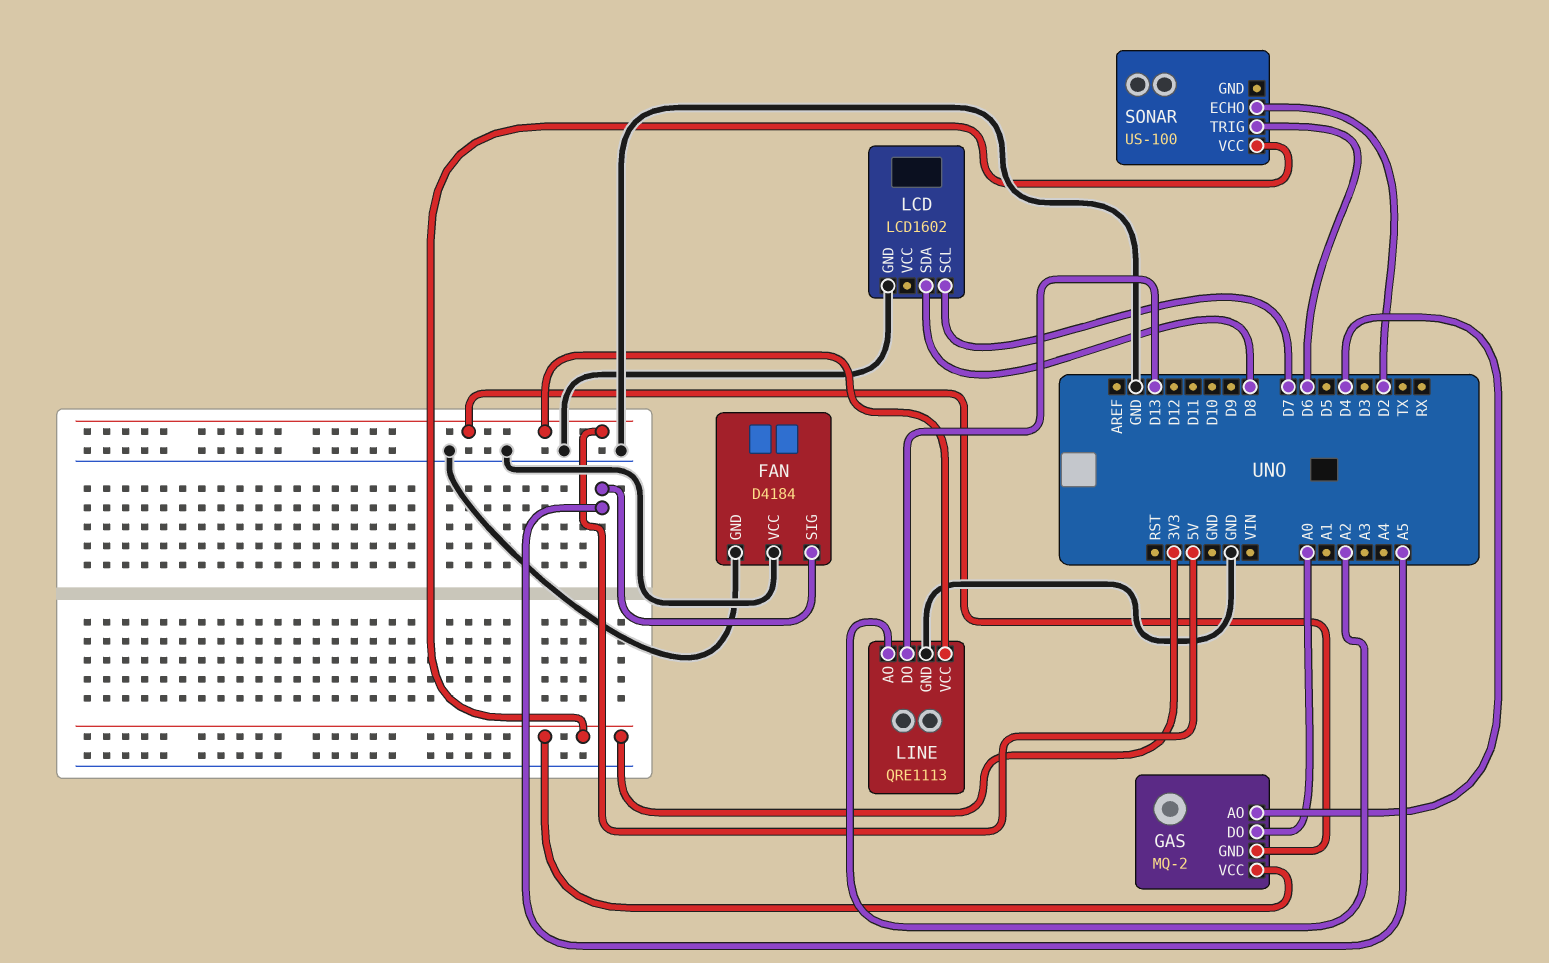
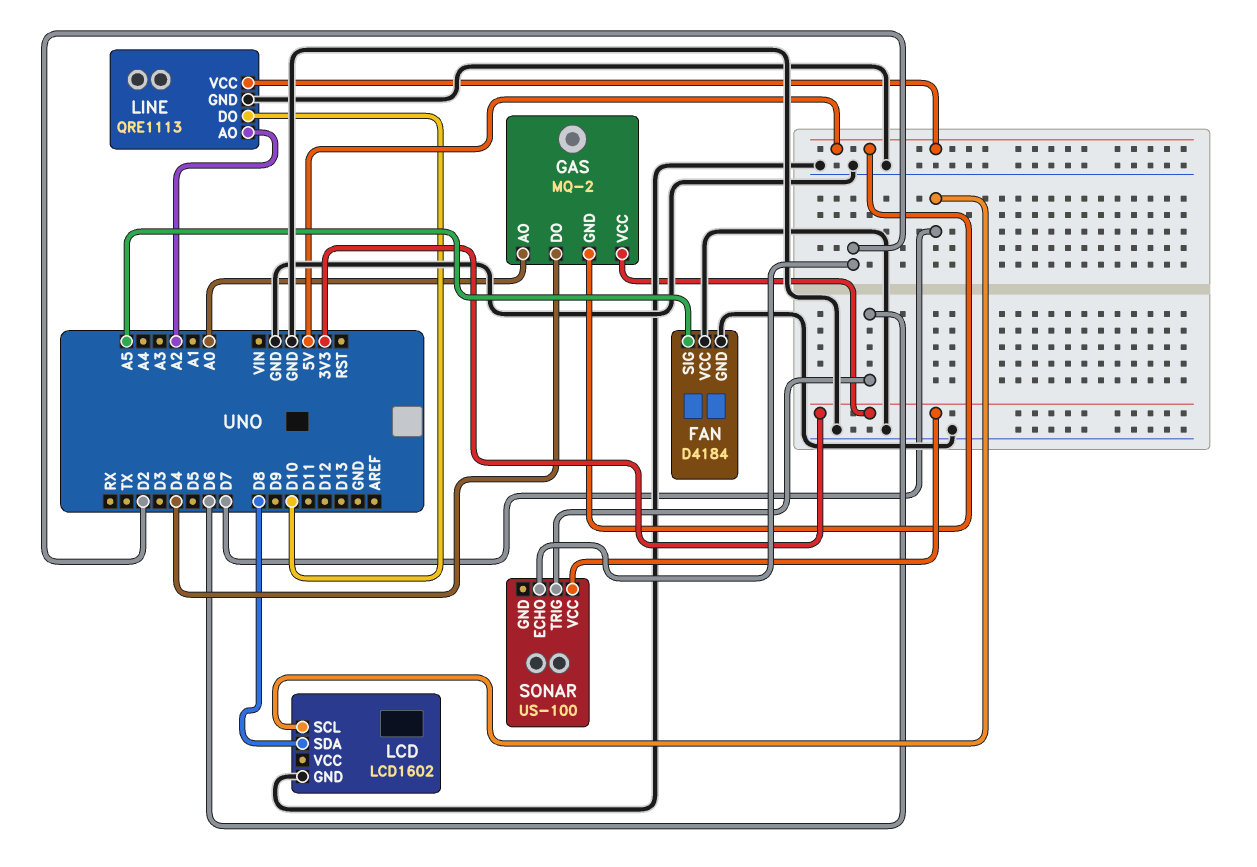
GAS pin AO: D4 -> A0
GAS pin DO: A0 -> D4
LINE pin DO: D13 -> D10

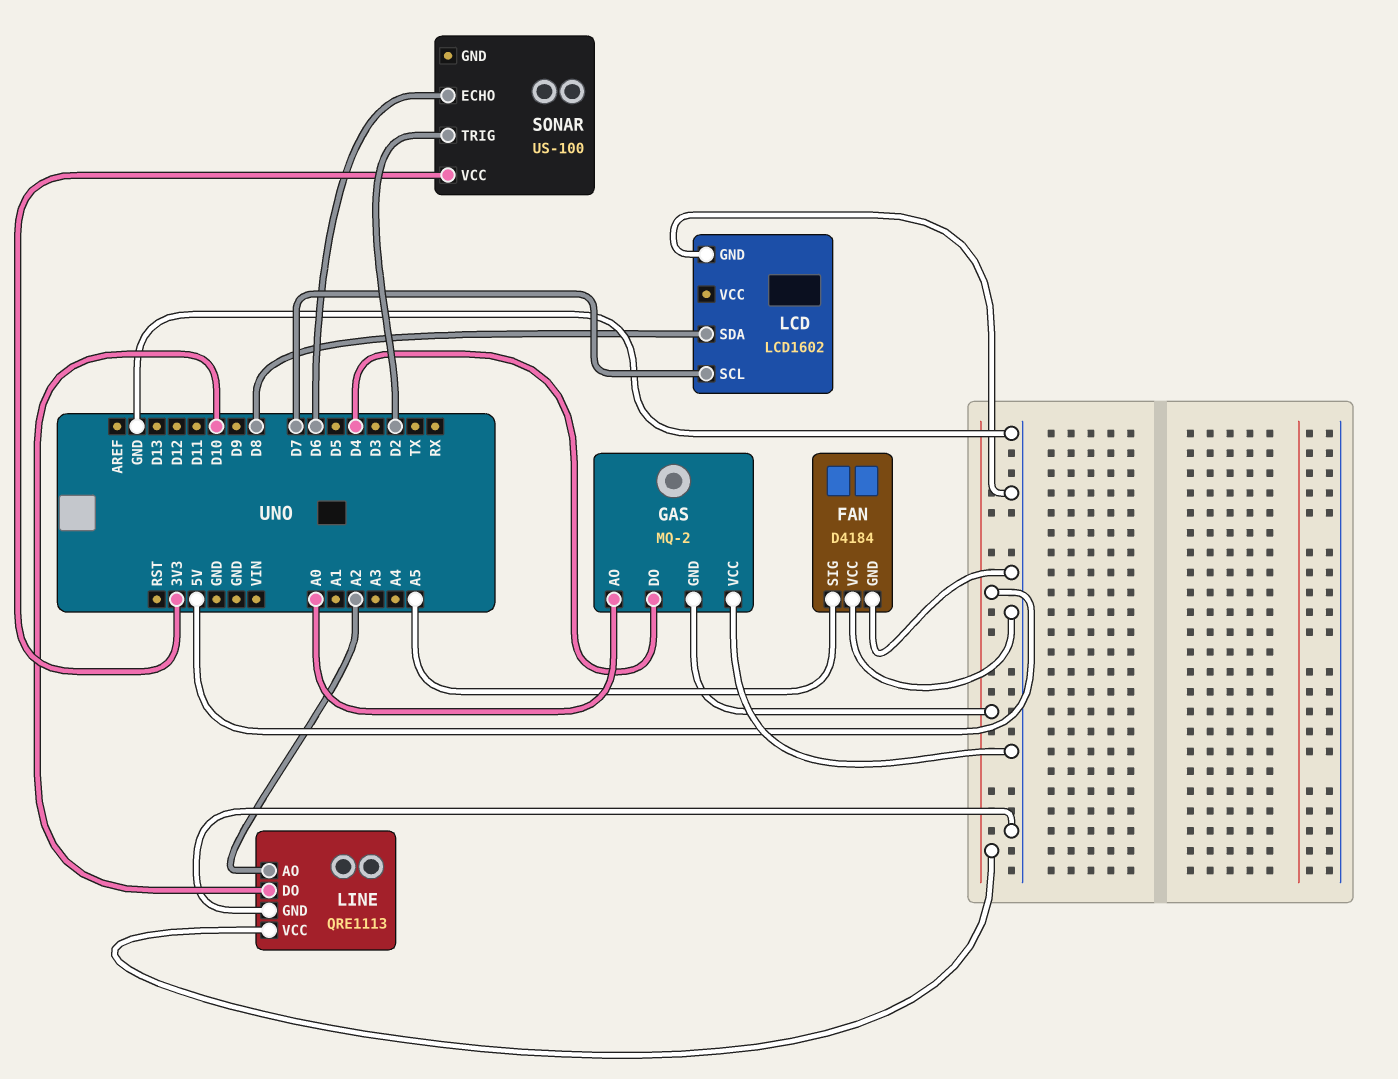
GAS pin VCC: 3V3 -> GND
SONAR pin ECHO: D2 -> D6
SONAR pin TRIG: D6 -> D2

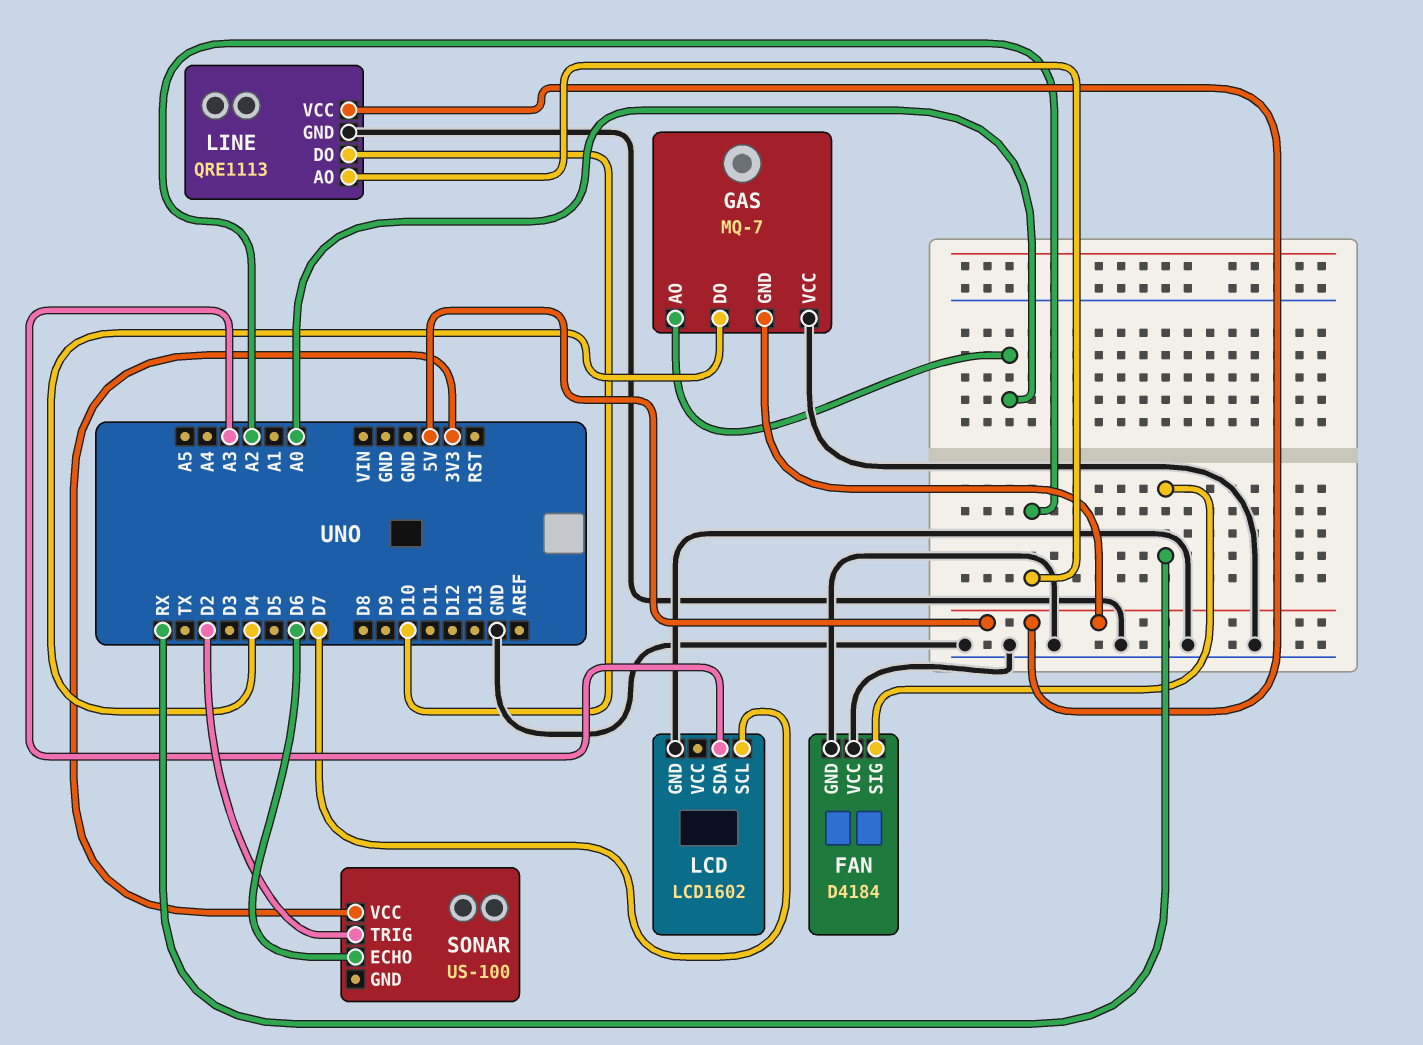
FAN pin SIG: A5 -> RX
GAS: MQ-2 -> MQ-7
LCD pin SDA: D8 -> A3

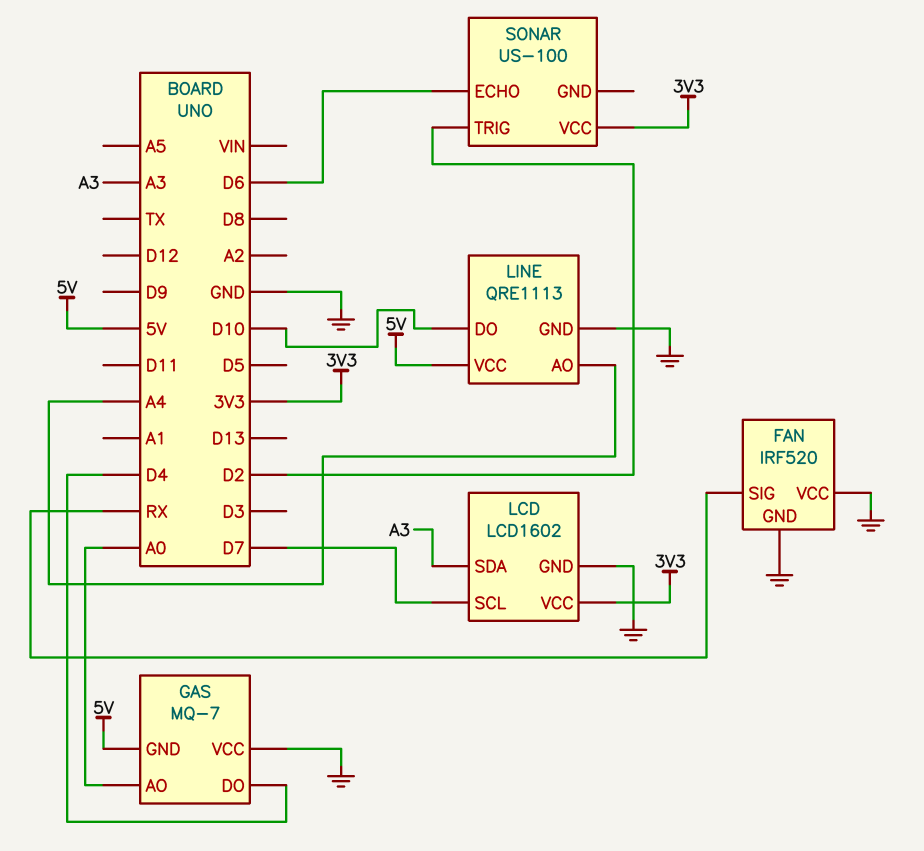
FAN: D4184 -> IRF520
LCD pin VCC: none -> 3V3
LINE pin AO: A2 -> A4

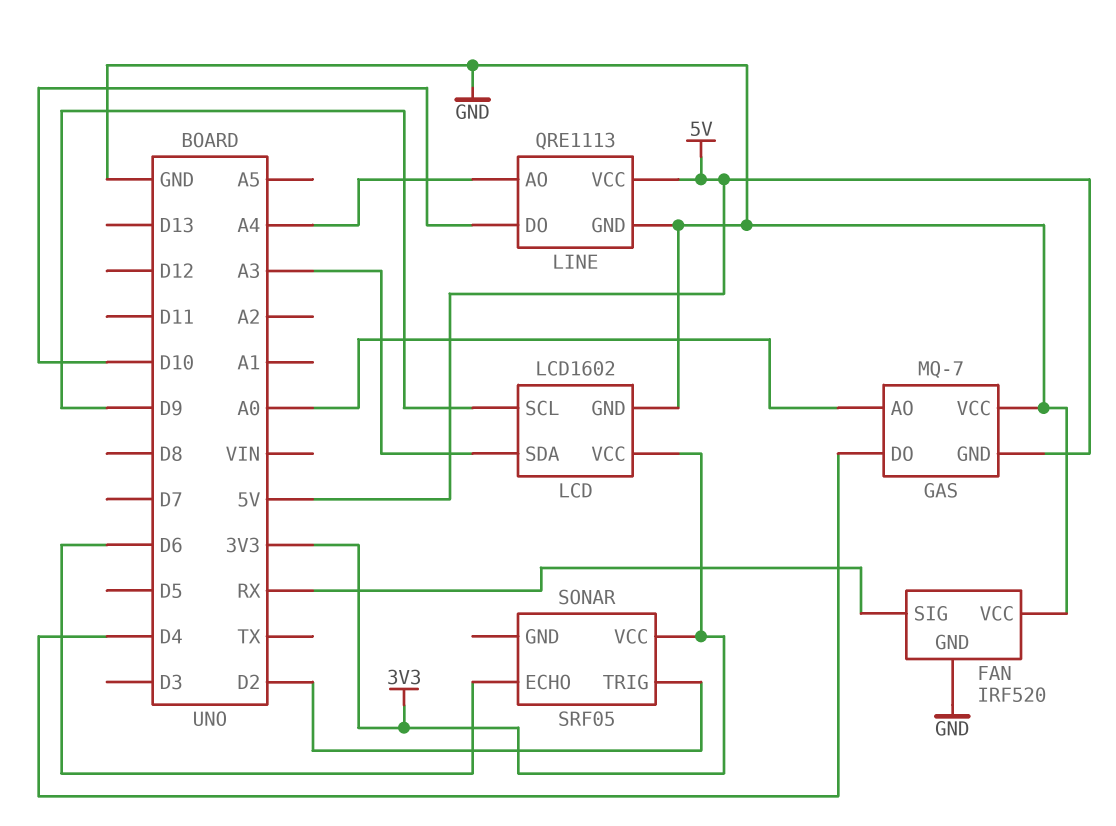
LCD pin SCL: D7 -> D9
SONAR: US-100 -> SRF05

